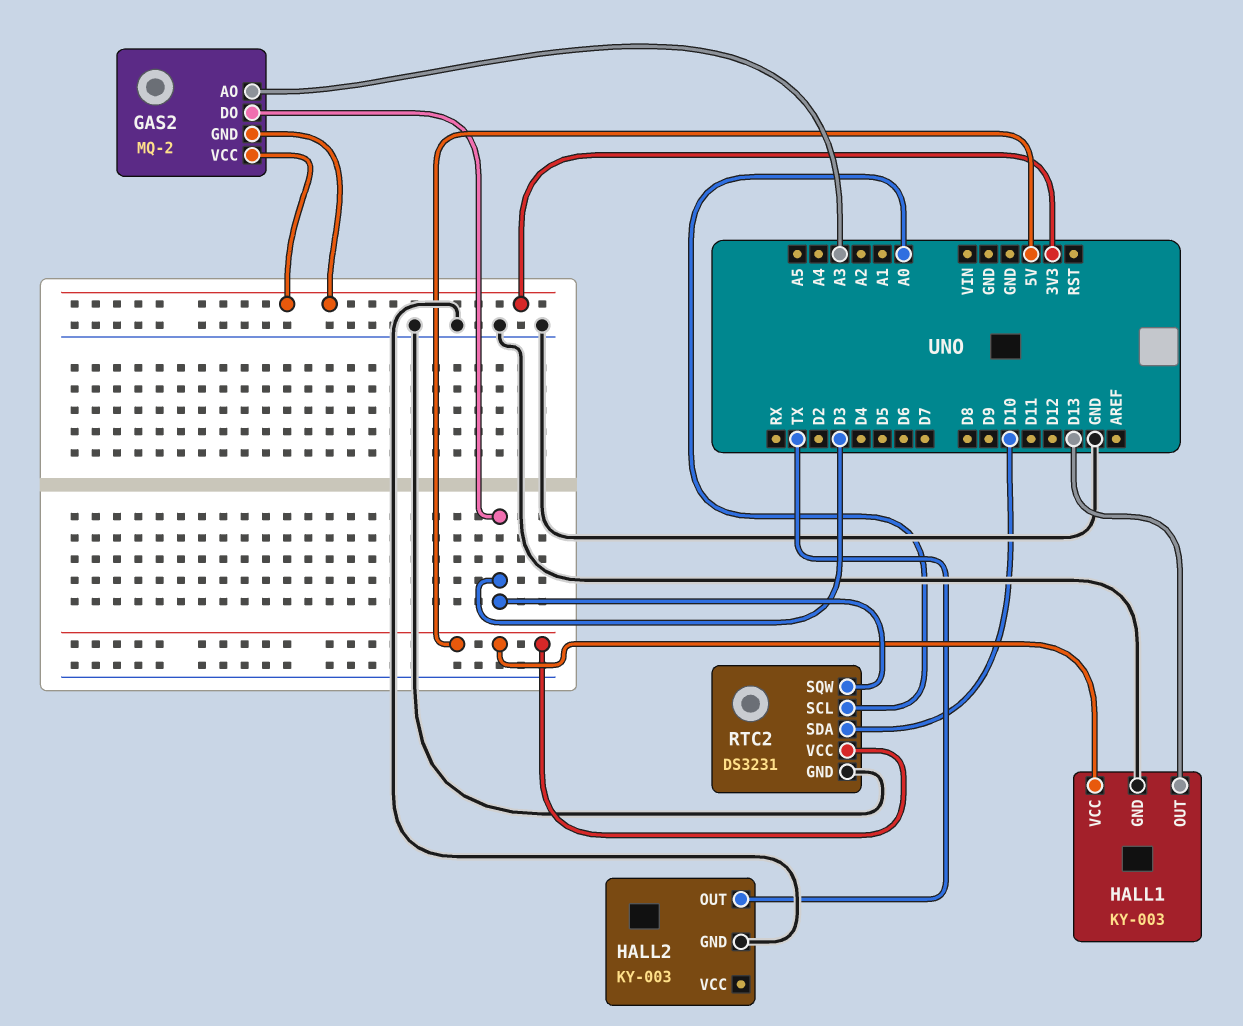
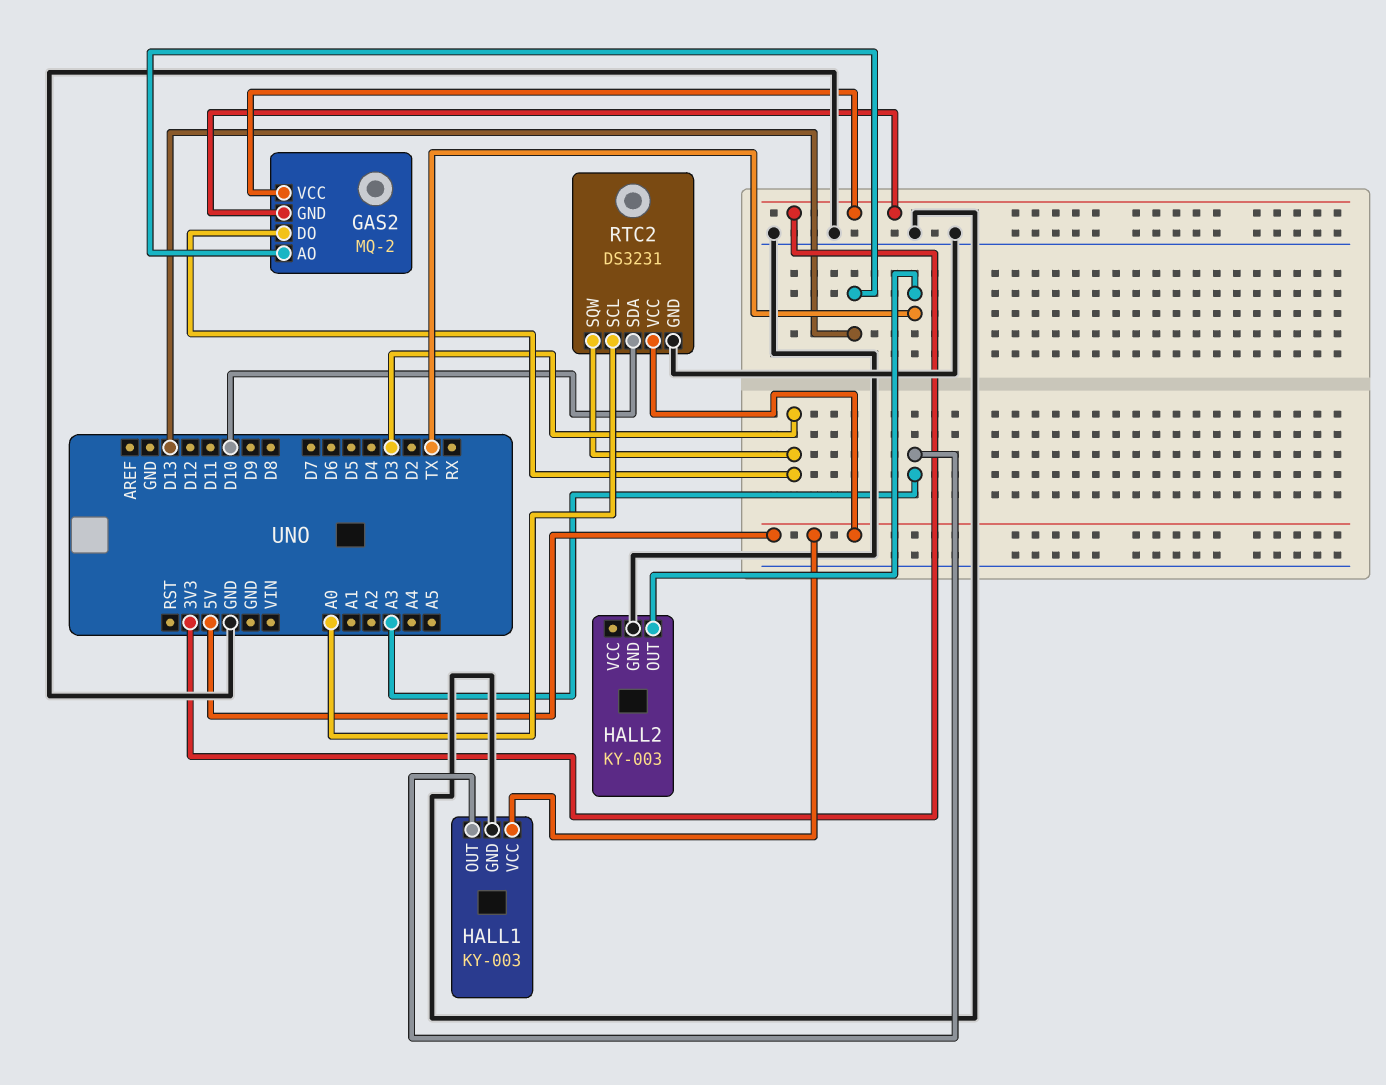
GAS2 pin AO: A3 -> D13
HALL1 pin OUT: D13 -> A3

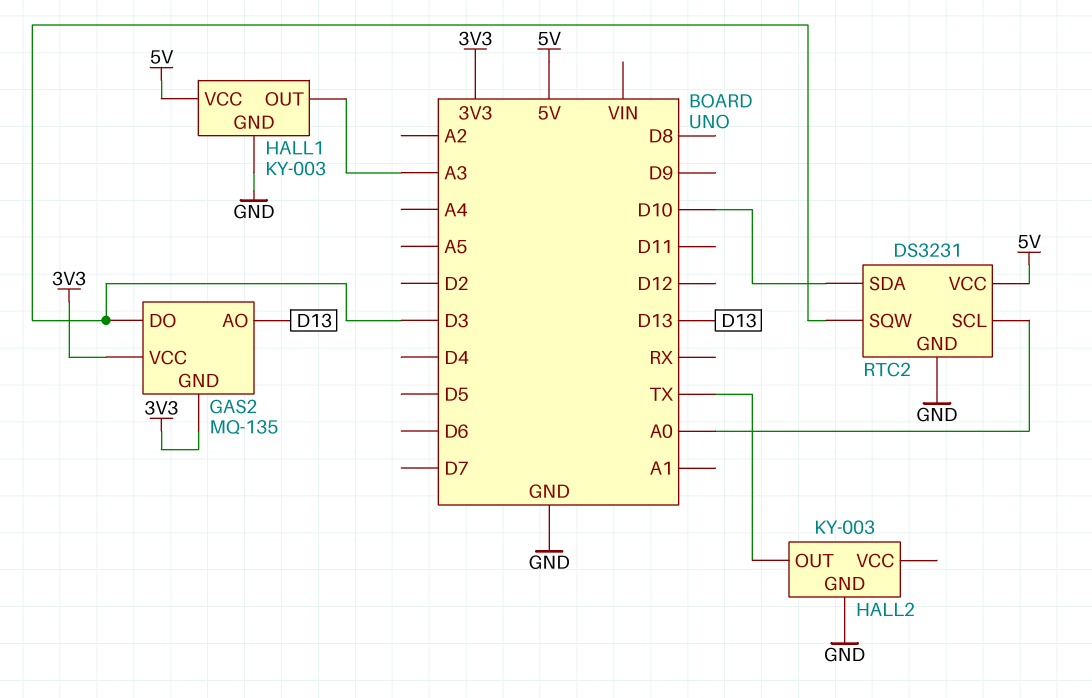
GAS2: MQ-2 -> MQ-135

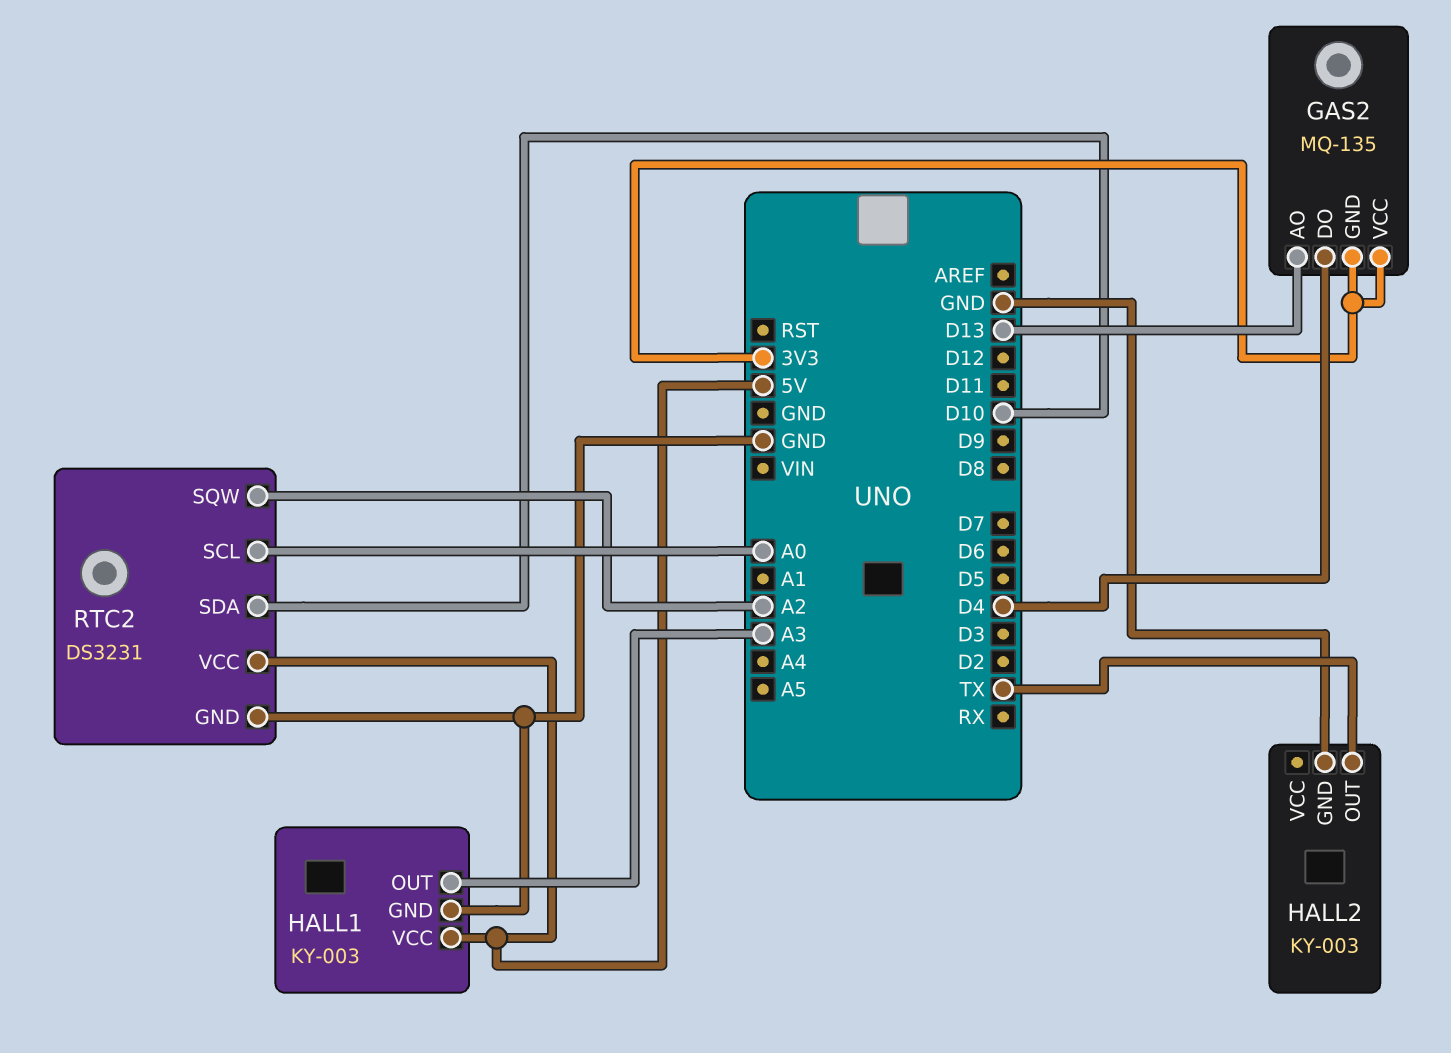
GAS2 pin DO: D3 -> D4
RTC2 pin SQW: D3 -> A2

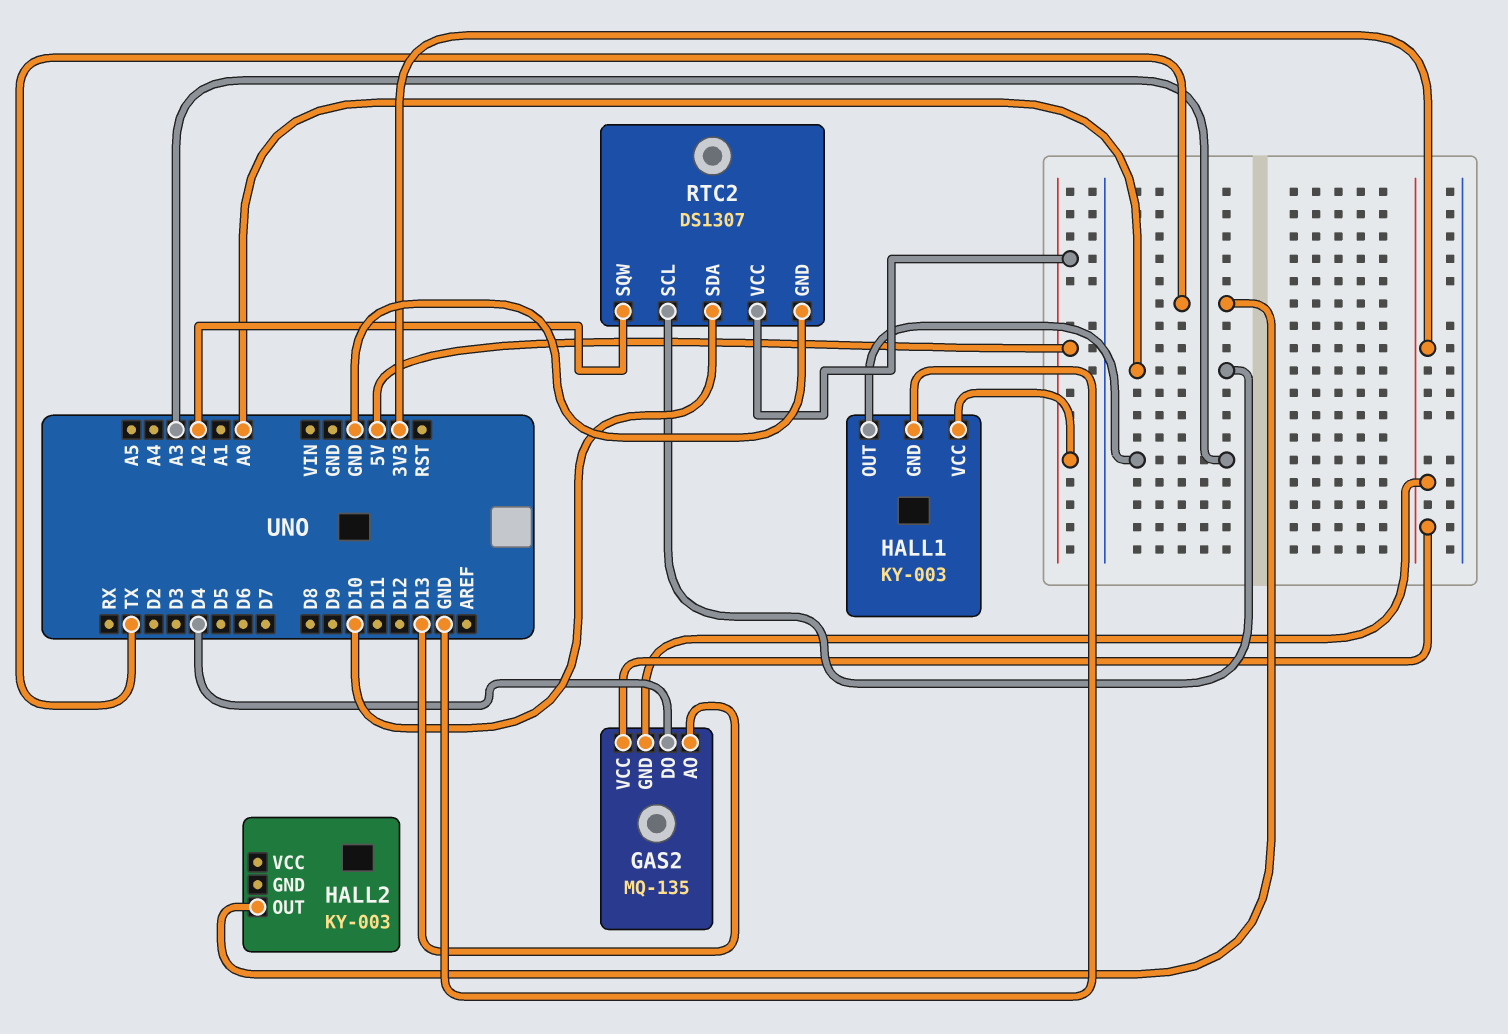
HALL2 pin GND: GND -> none
RTC2: DS3231 -> DS1307

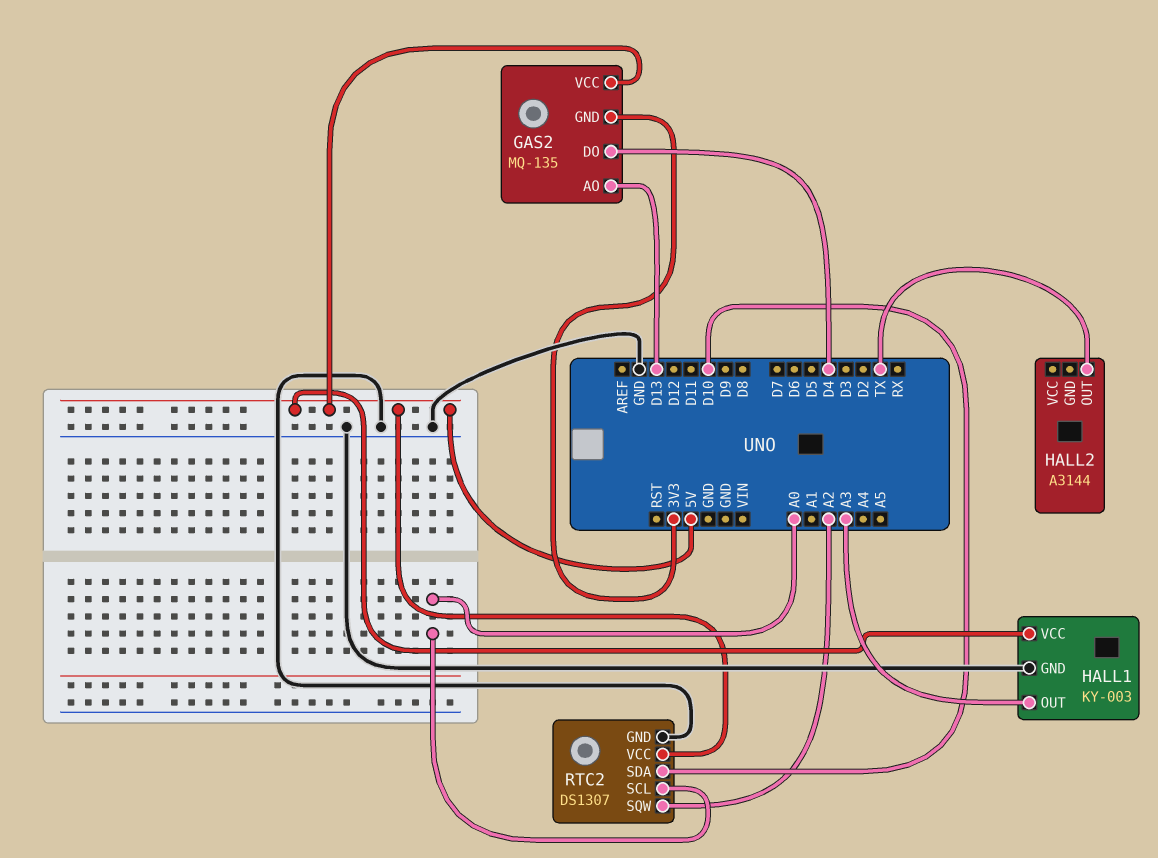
GAS2 pin VCC: 3V3 -> 5V
HALL2: KY-003 -> A3144

